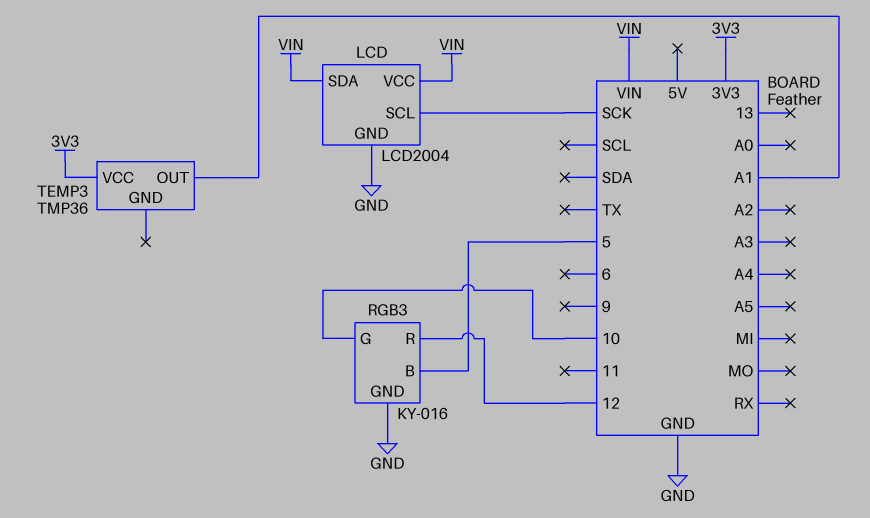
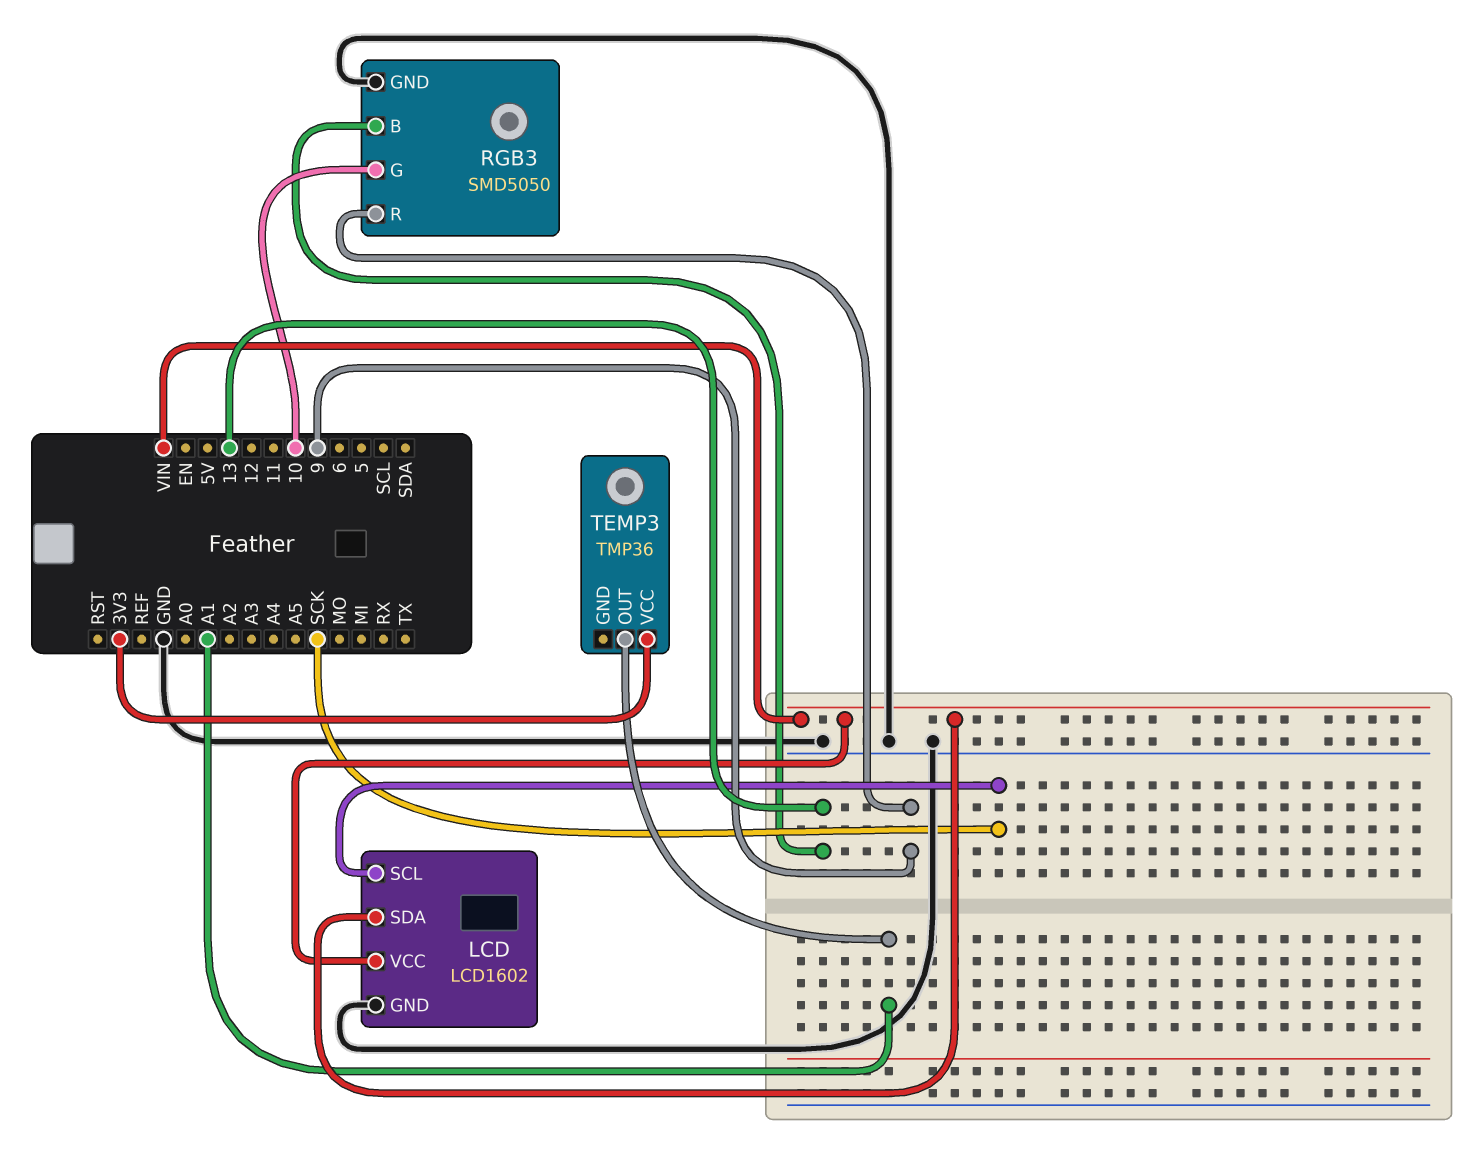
LCD: LCD2004 -> LCD1602
RGB3: KY-016 -> SMD5050
RGB3 pin B: 5 -> 13
RGB3 pin R: 12 -> 9

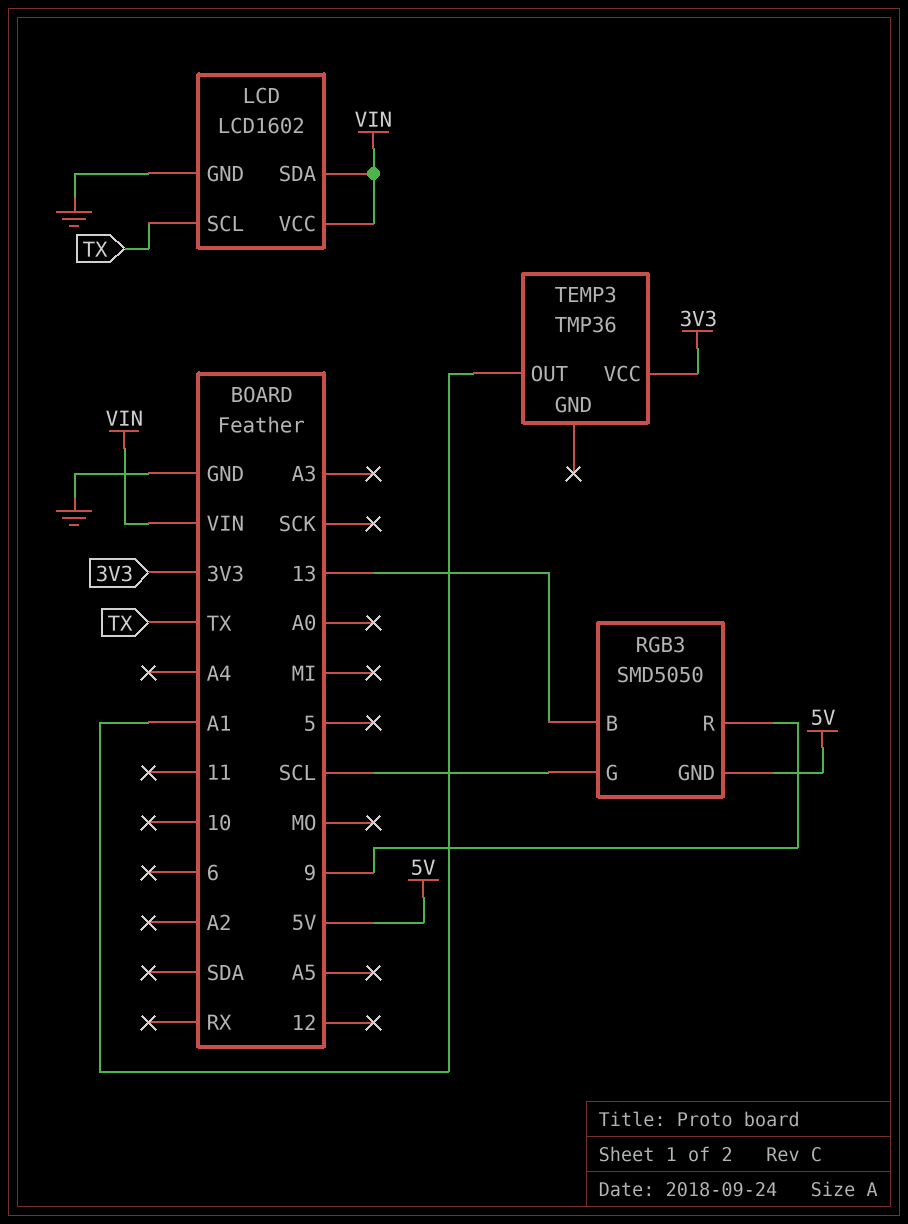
LCD pin SCL: SCK -> TX
RGB3 pin G: 10 -> SCL
RGB3 pin GND: GND -> 5V

